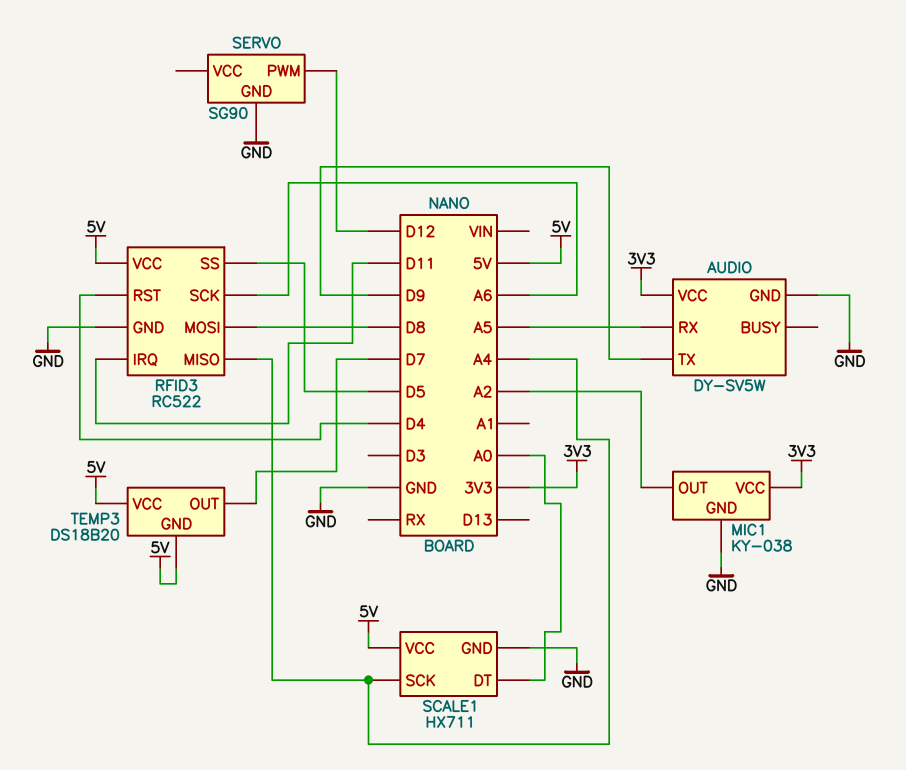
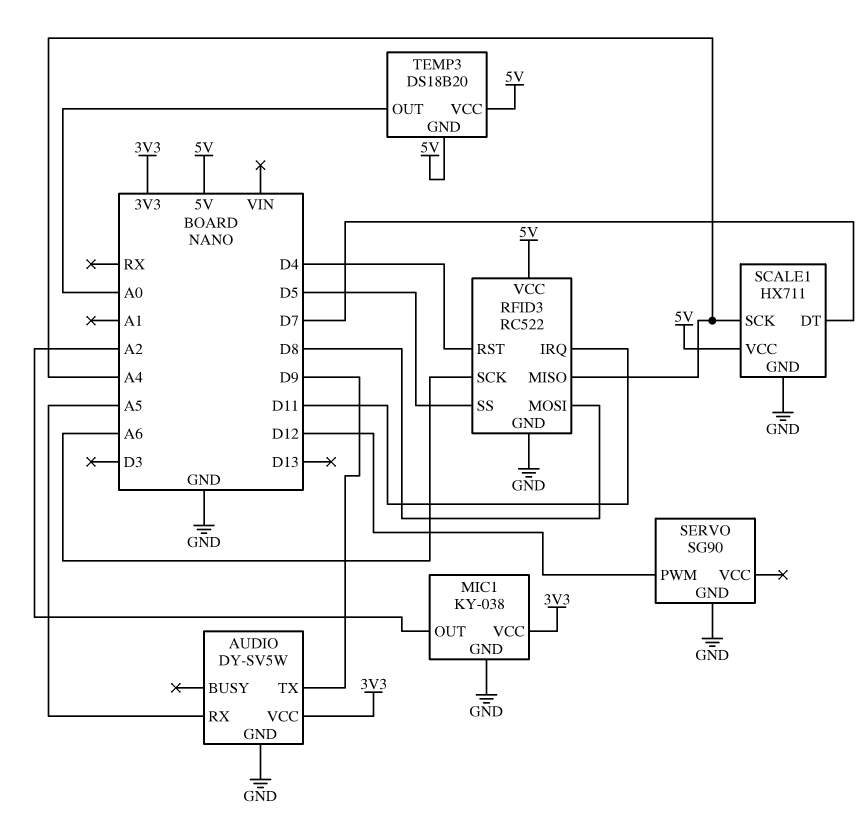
SCALE1 pin DT: A0 -> D7
TEMP3 pin OUT: D7 -> A0

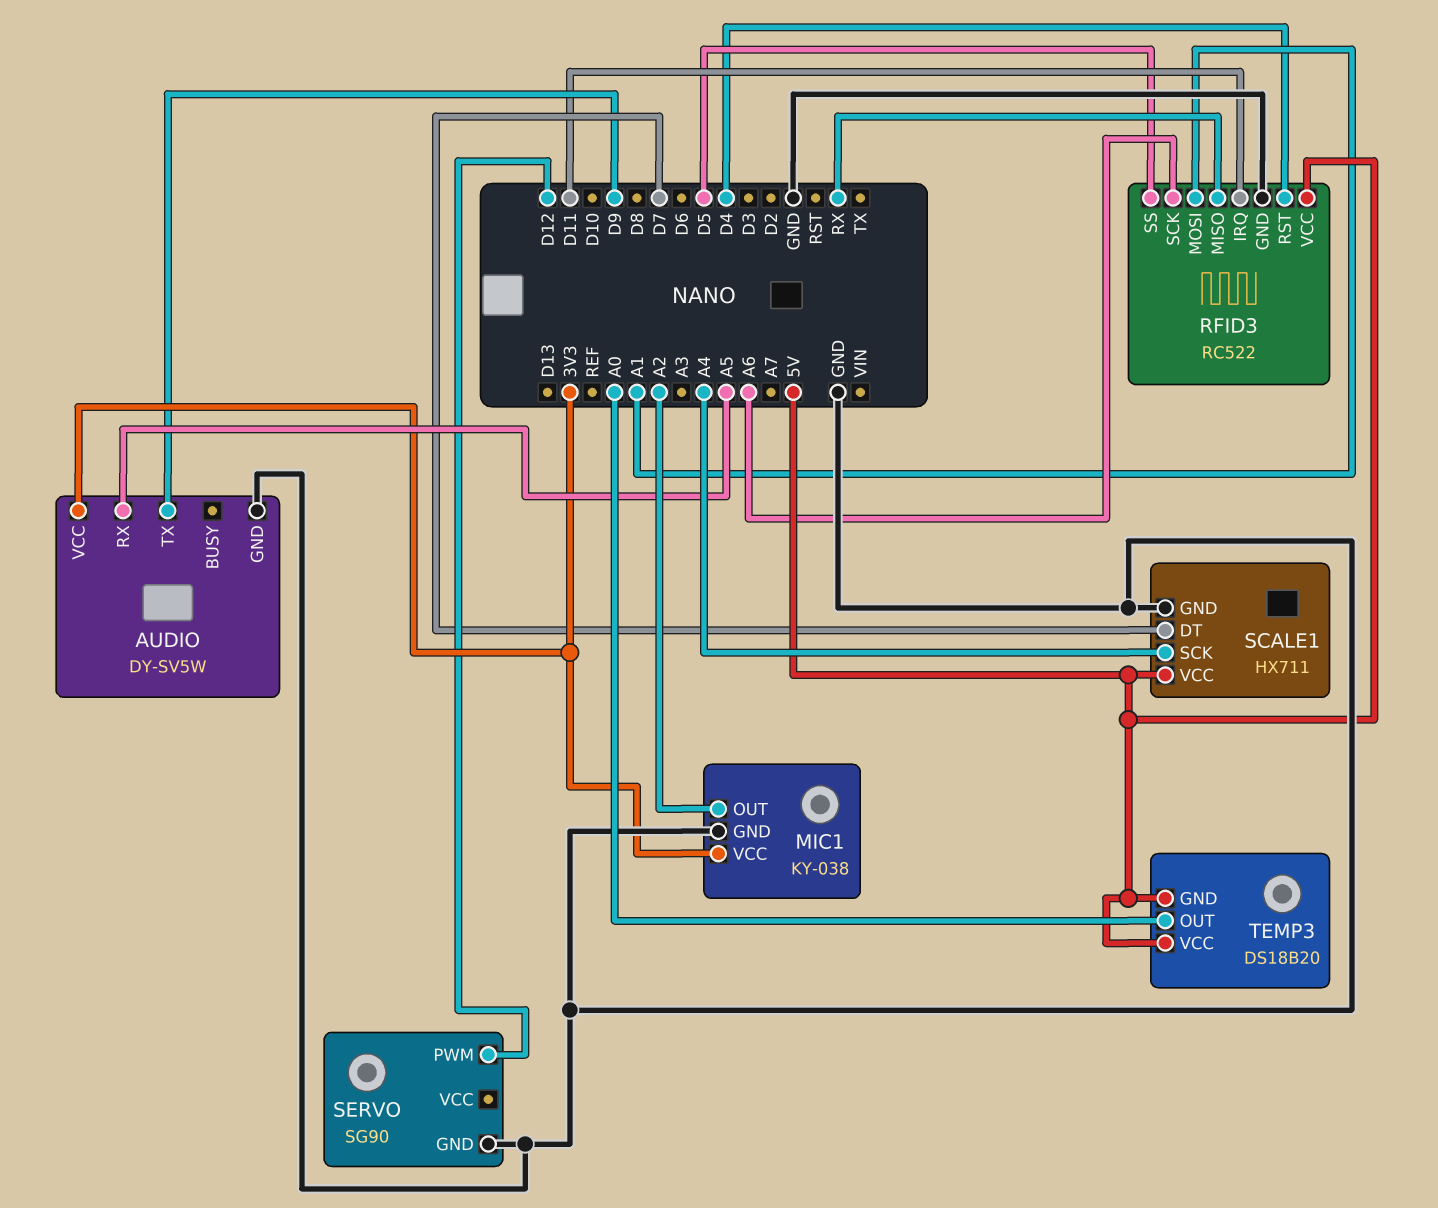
RFID3 pin MISO: A4 -> RX
RFID3 pin MOSI: D8 -> A1

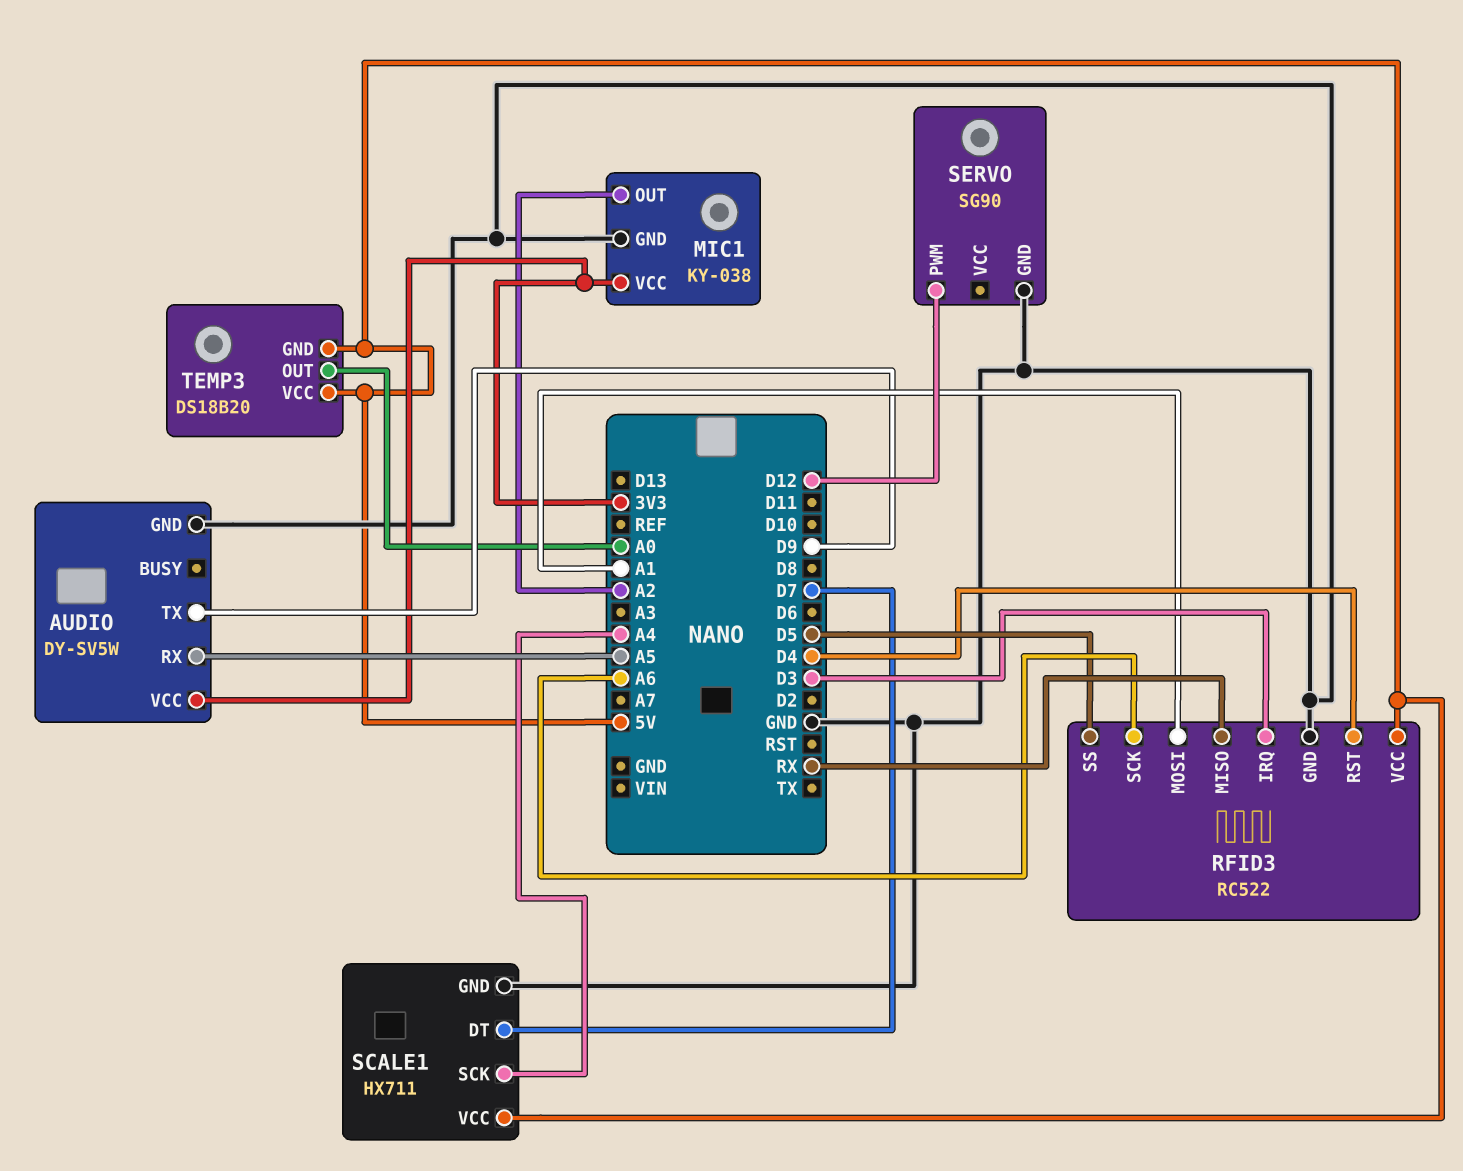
RFID3 pin IRQ: D11 -> D3

